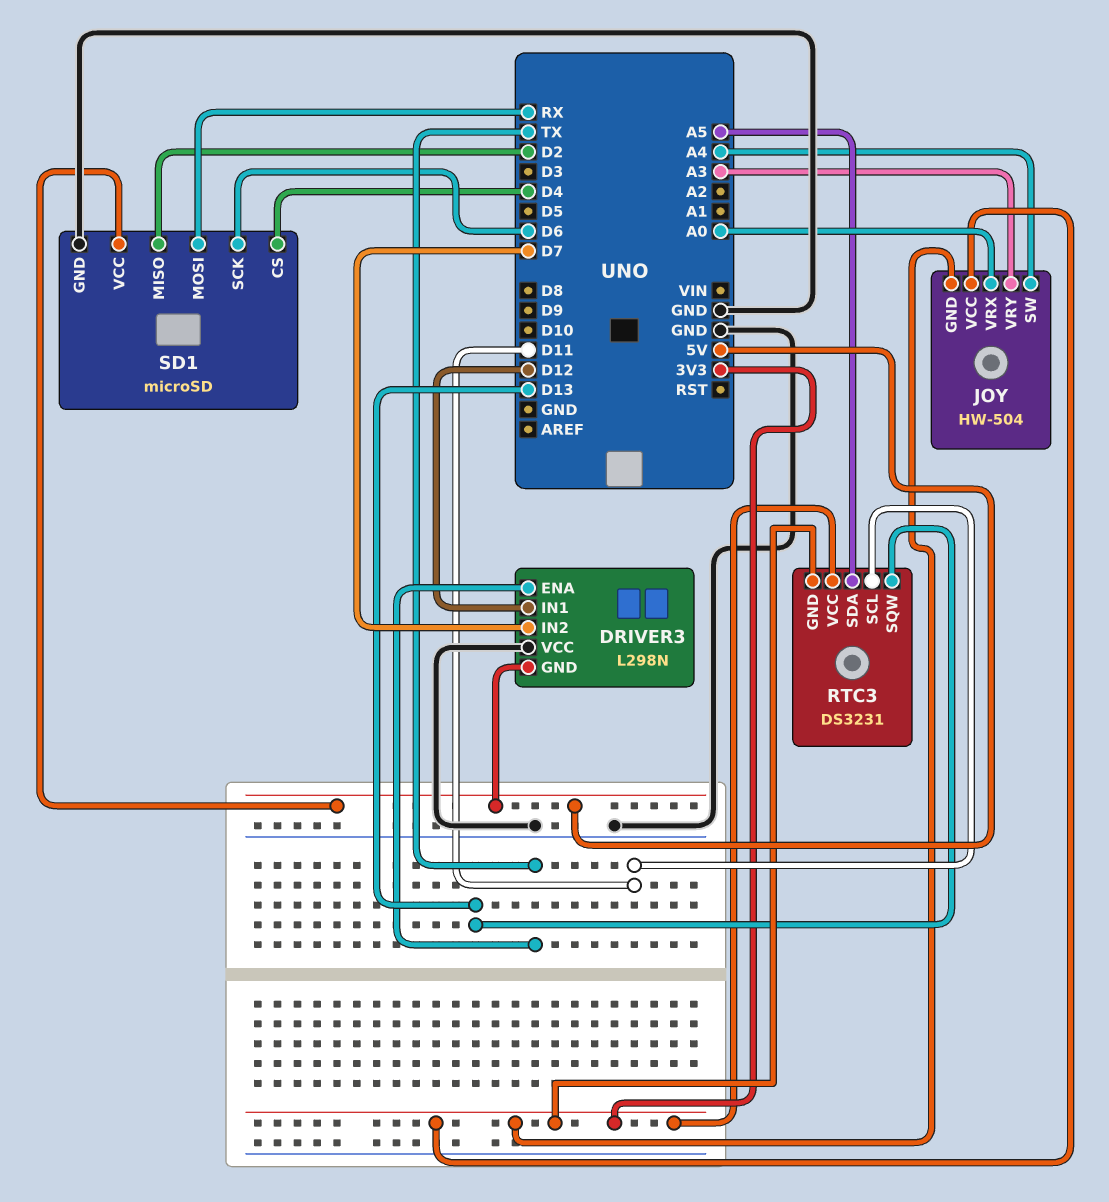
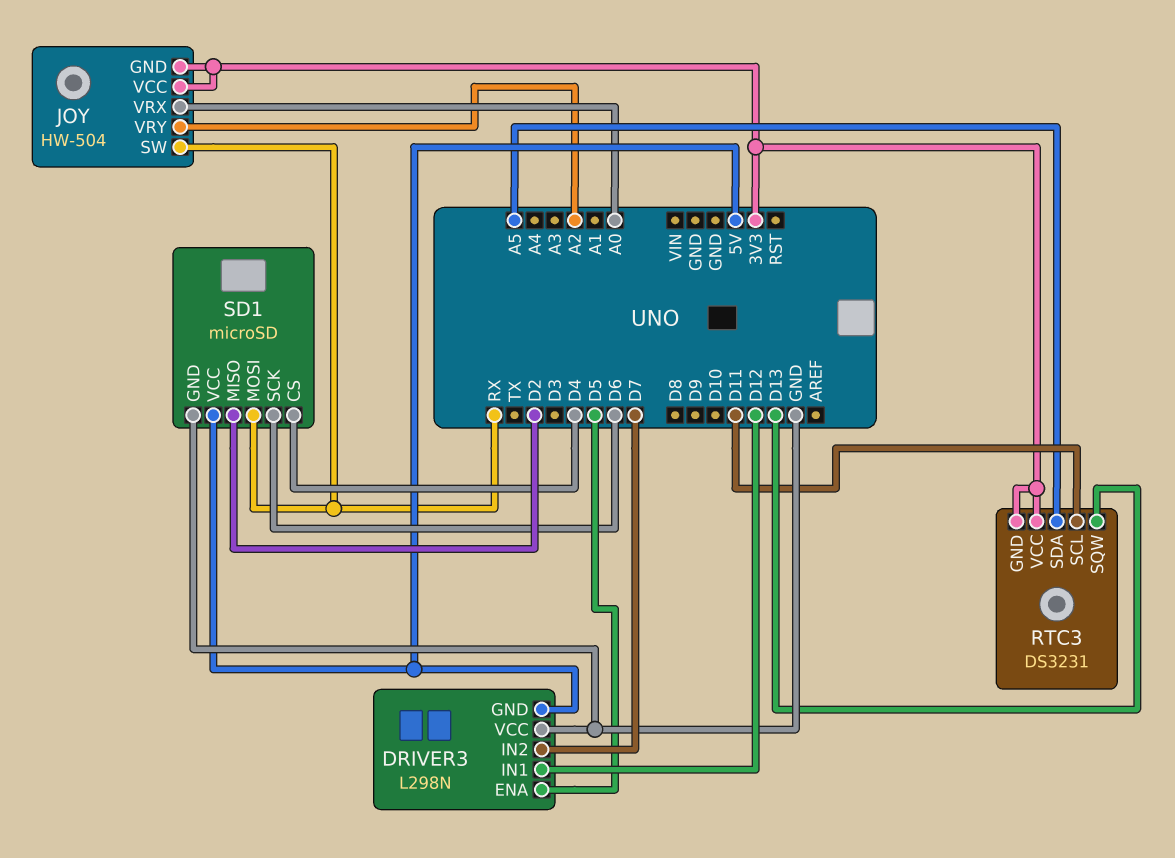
DRIVER3 pin ENA: TX -> D5
JOY pin SW: A4 -> RX
JOY pin VRY: A3 -> A2

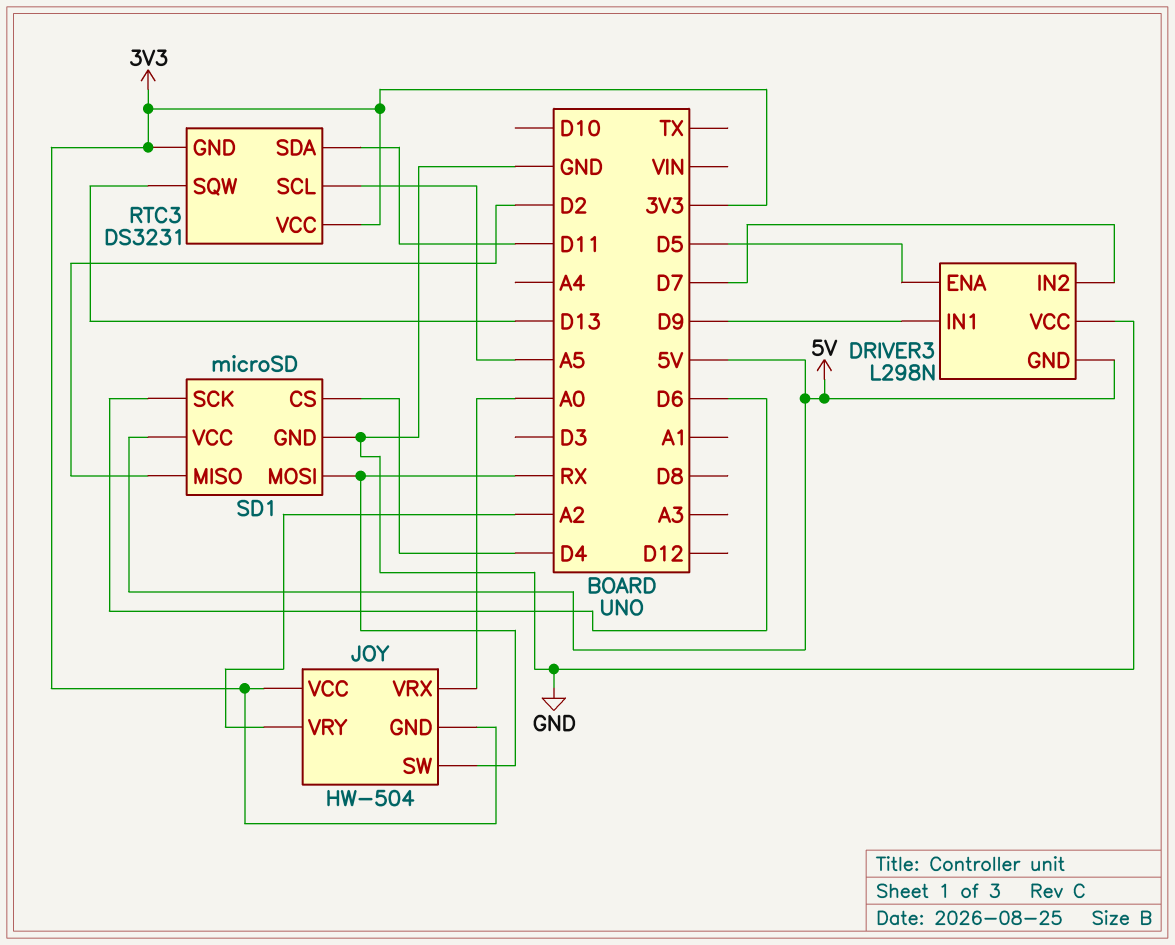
DRIVER3 pin IN1: D12 -> D9
RTC3 pin SCL: D11 -> A5
RTC3 pin SDA: A5 -> D11

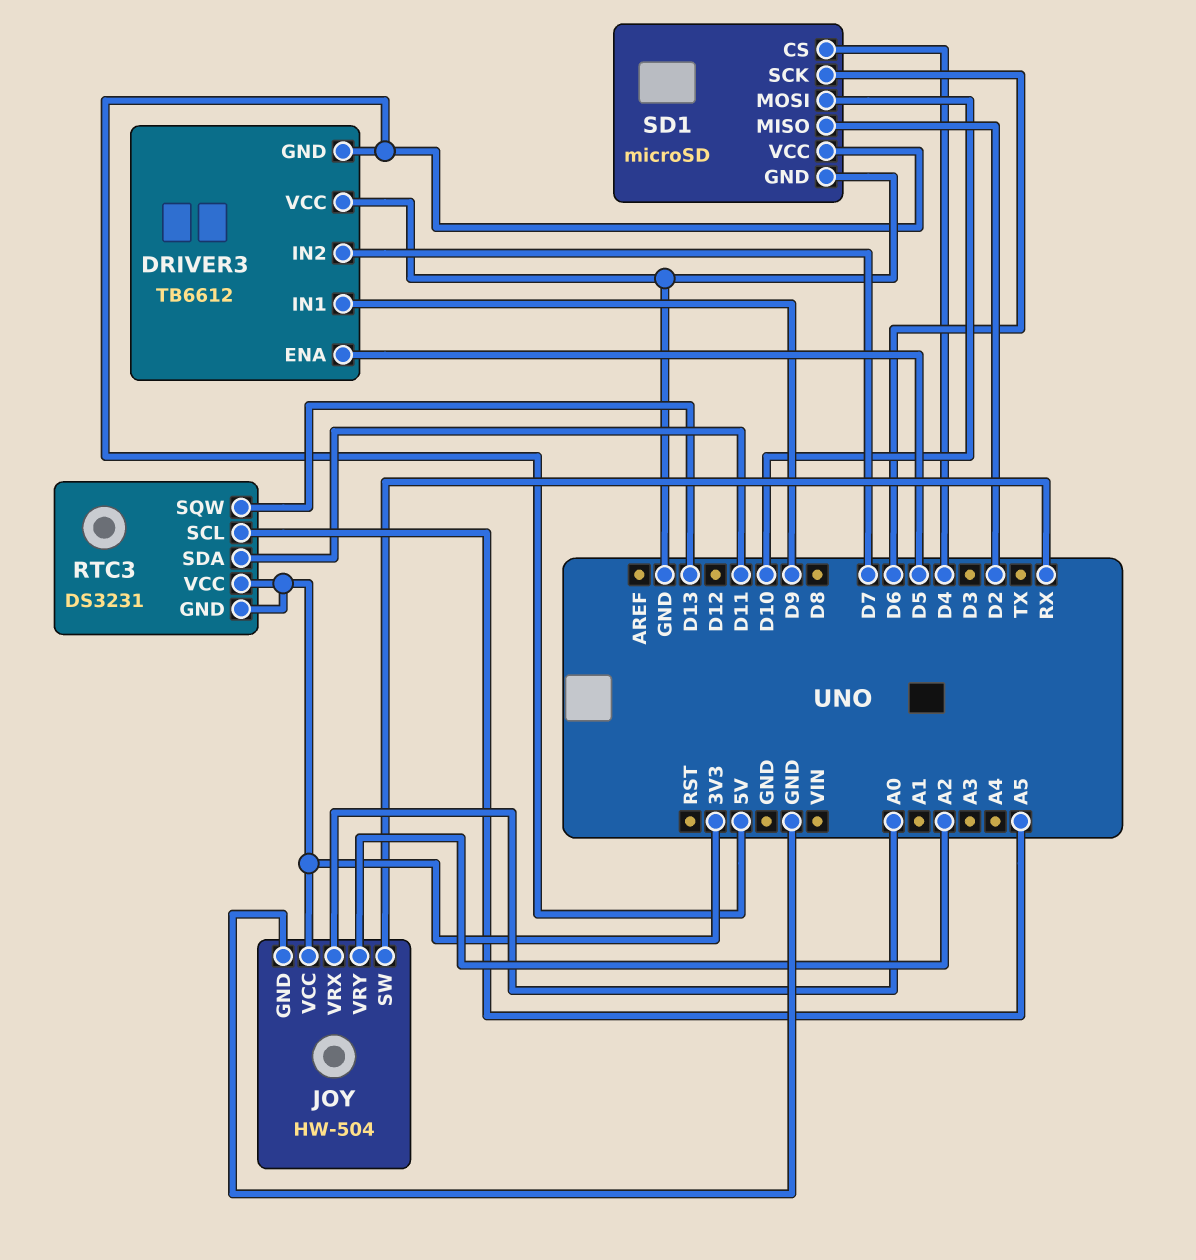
DRIVER3: L298N -> TB6612
JOY pin GND: 3V3 -> GND
SD1 pin MOSI: RX -> D10

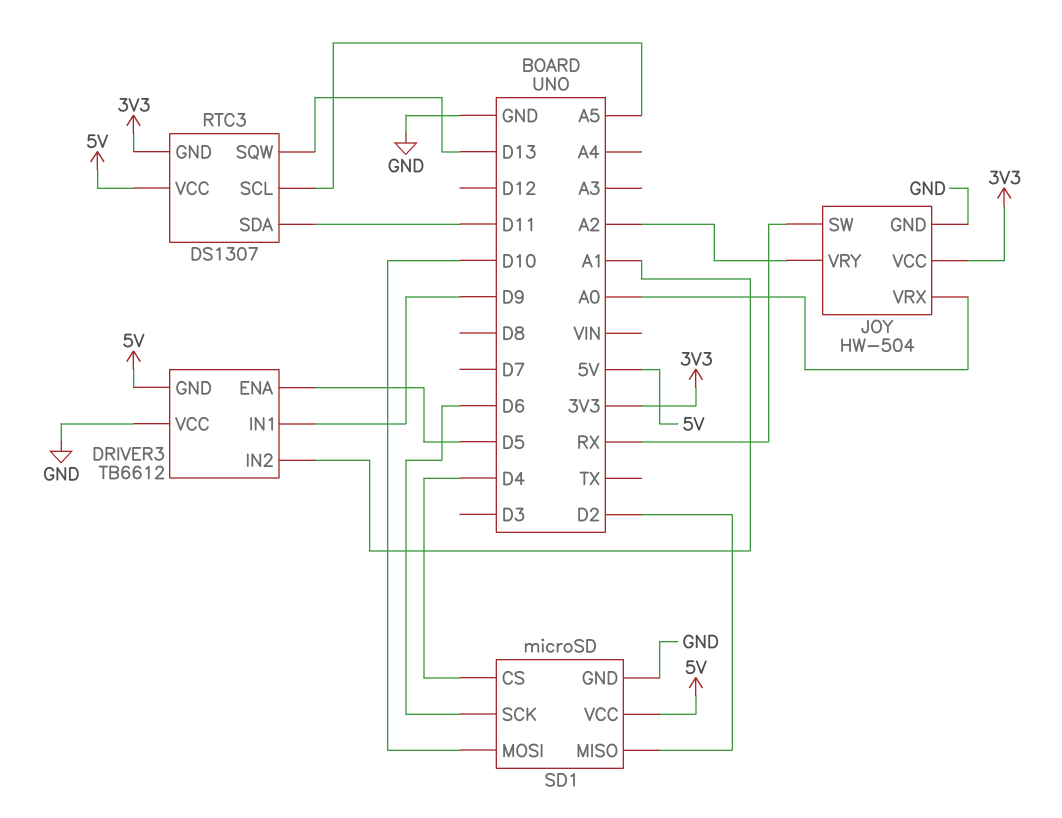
DRIVER3 pin IN2: D7 -> A1
RTC3: DS3231 -> DS1307
RTC3 pin VCC: 3V3 -> 5V

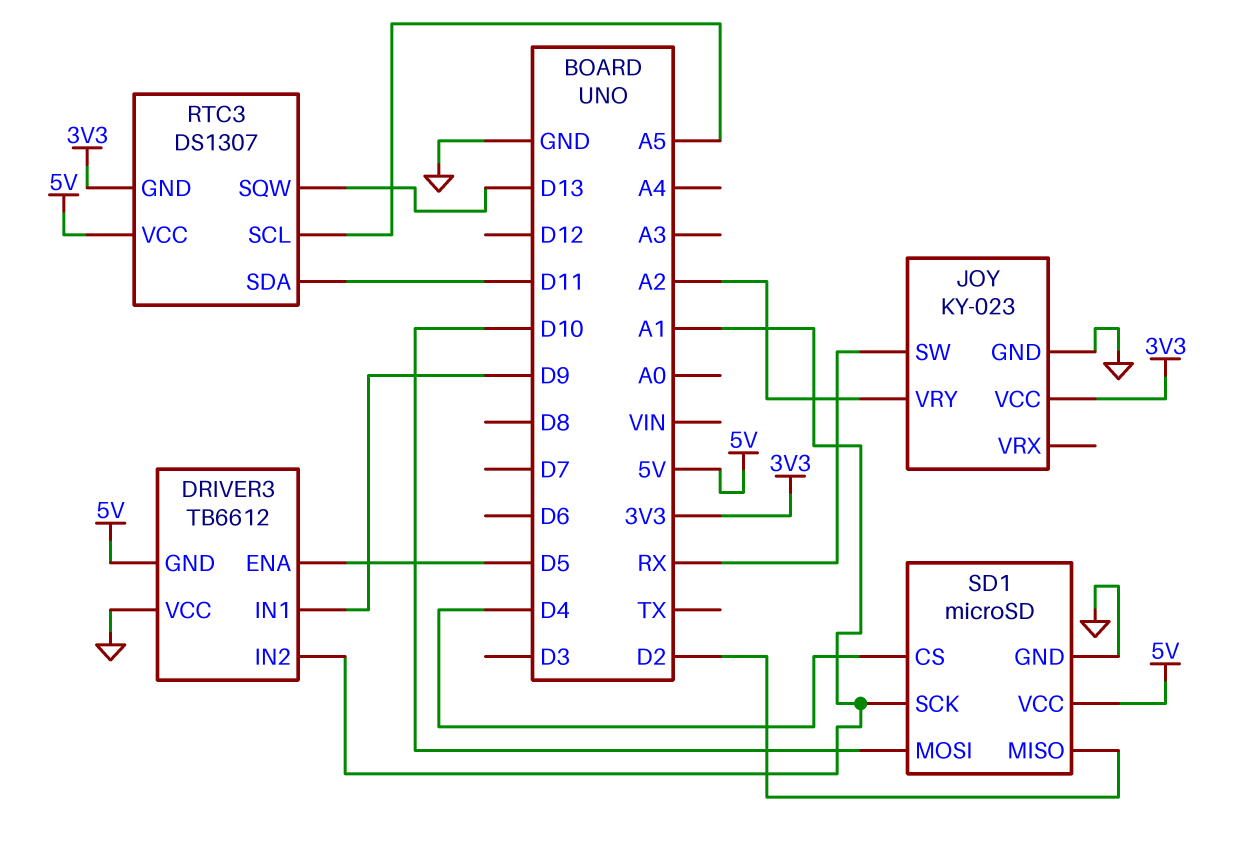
JOY: HW-504 -> KY-023
JOY pin VRX: A0 -> none
SD1 pin SCK: D6 -> A1

